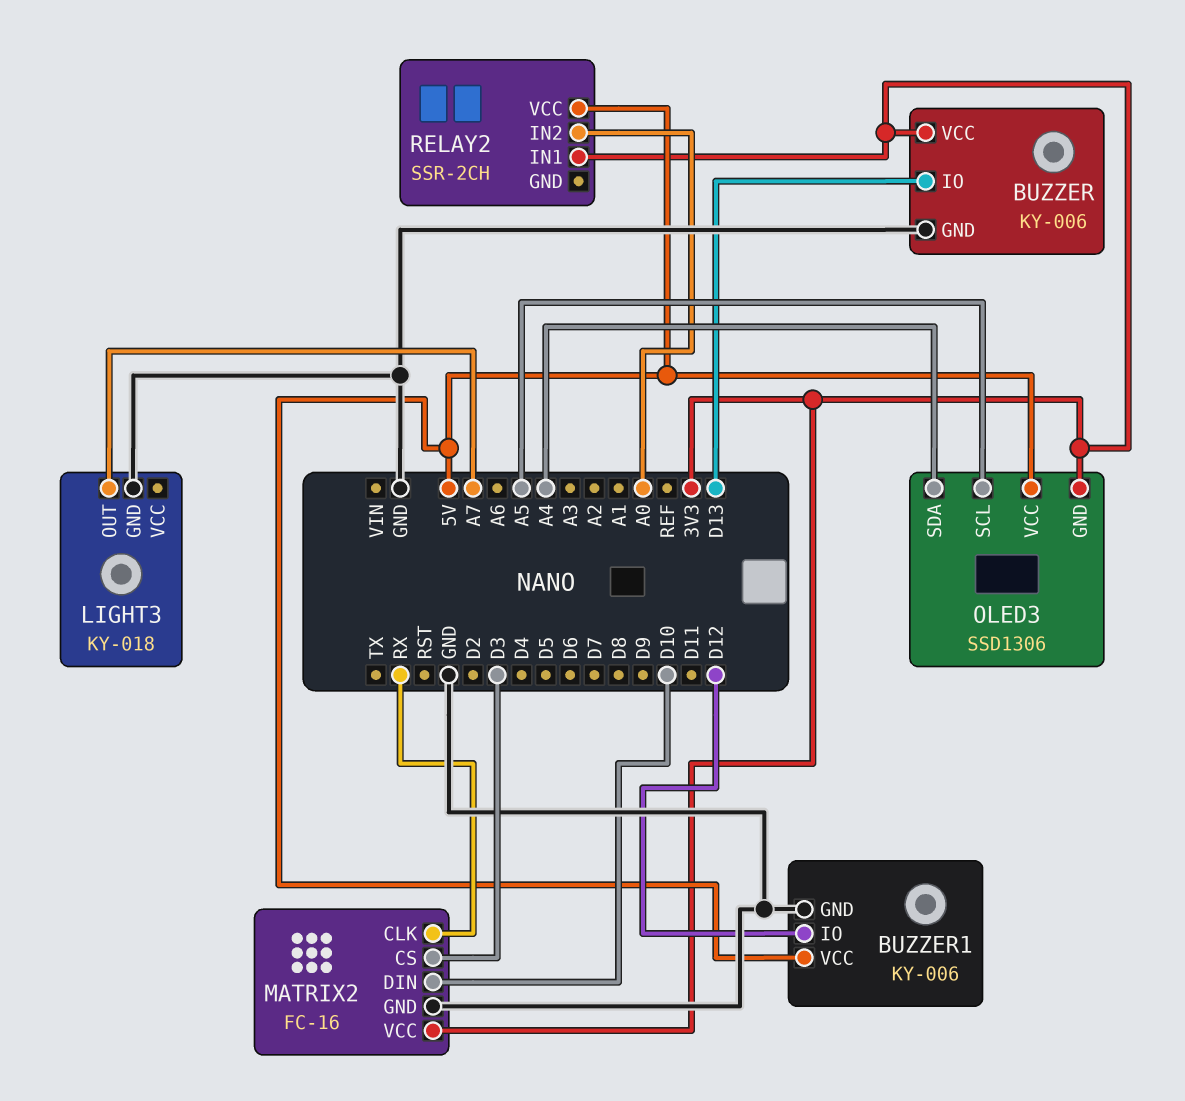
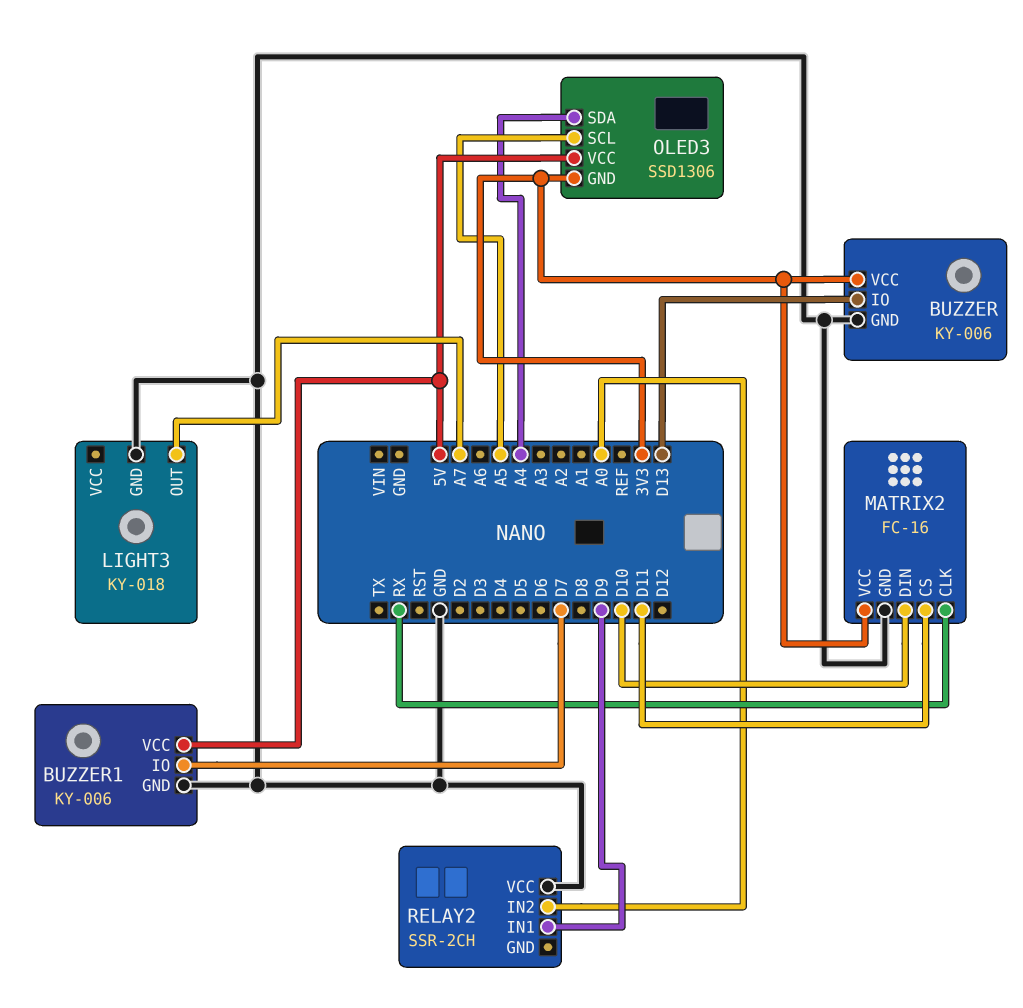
BUZZER1 pin IO: D12 -> D7
MATRIX2 pin CS: D3 -> D11
RELAY2 pin IN1: 3V3 -> D9
RELAY2 pin VCC: 5V -> GND

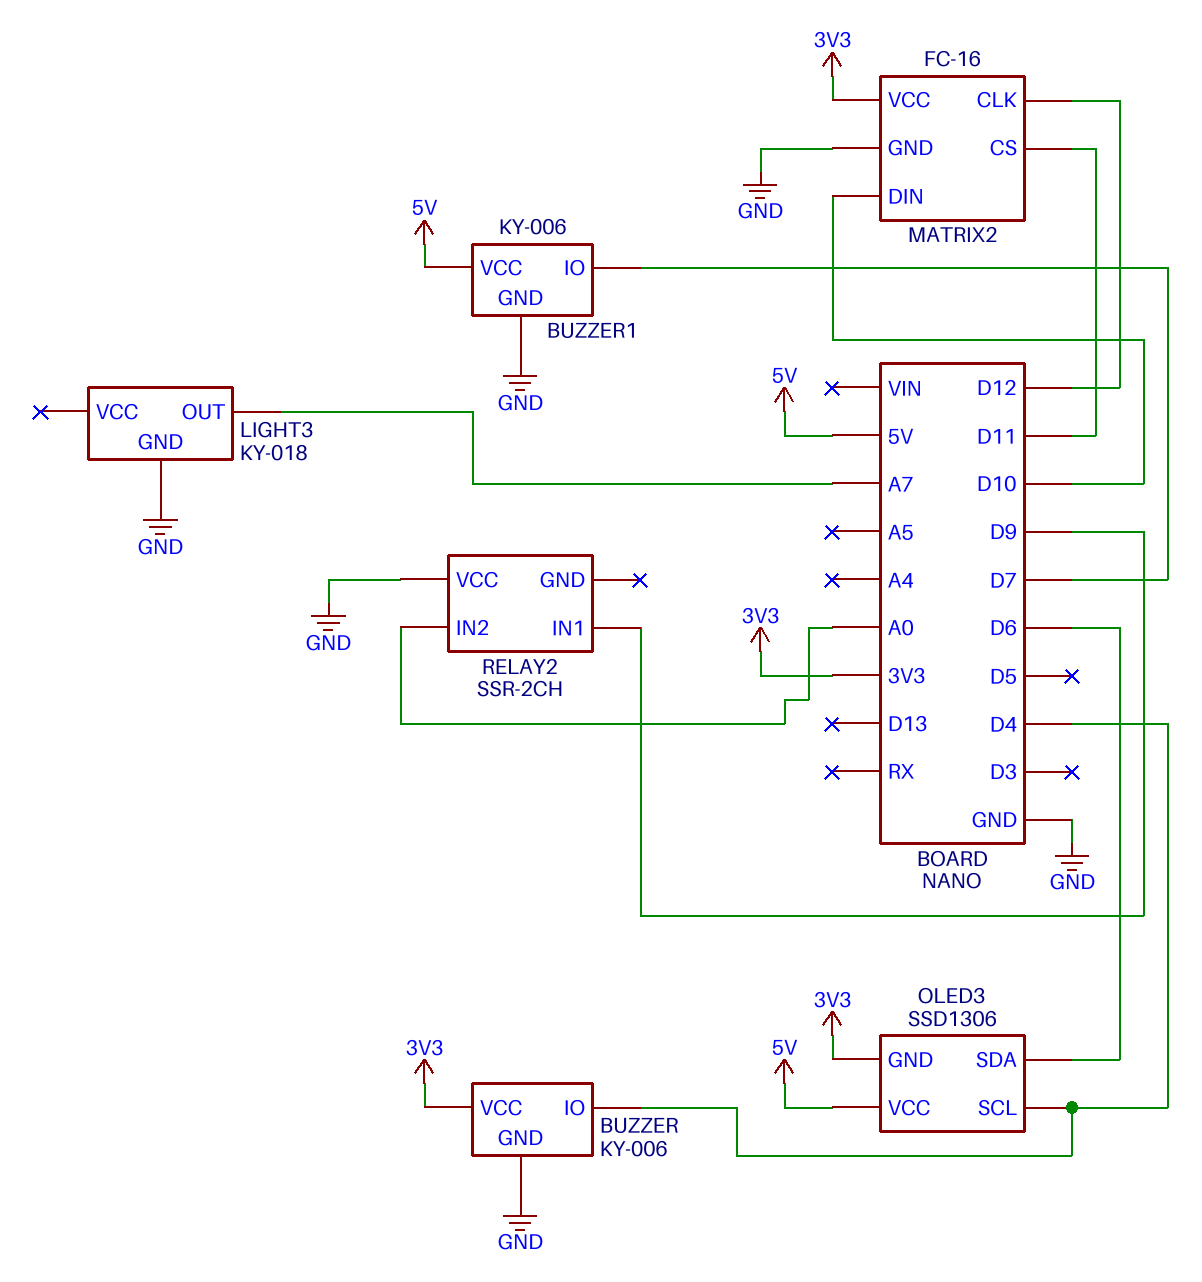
BUZZER pin IO: D13 -> D4
MATRIX2 pin CLK: RX -> D12
OLED3 pin SCL: A5 -> D4
OLED3 pin SDA: A4 -> D6

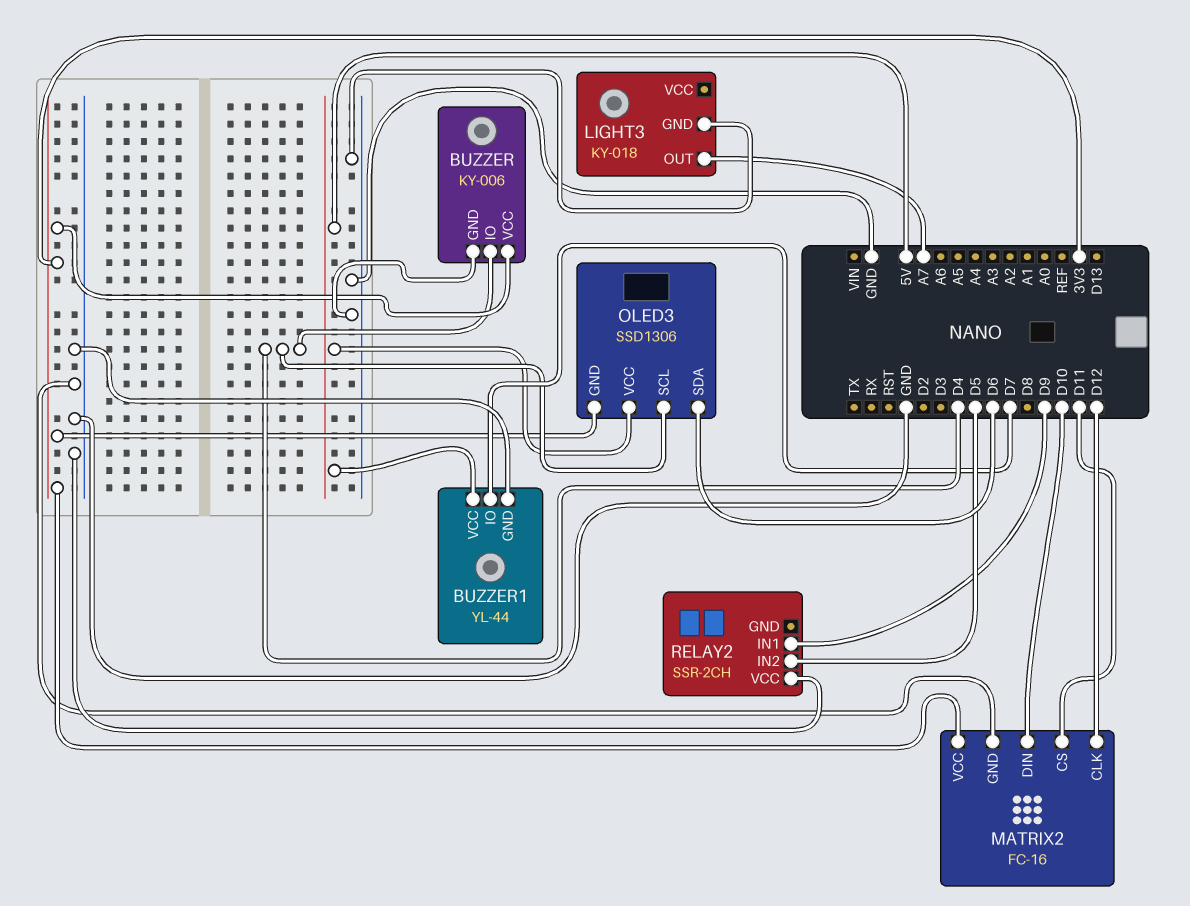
BUZZER1: KY-006 -> YL-44
RELAY2 pin IN2: A0 -> D5

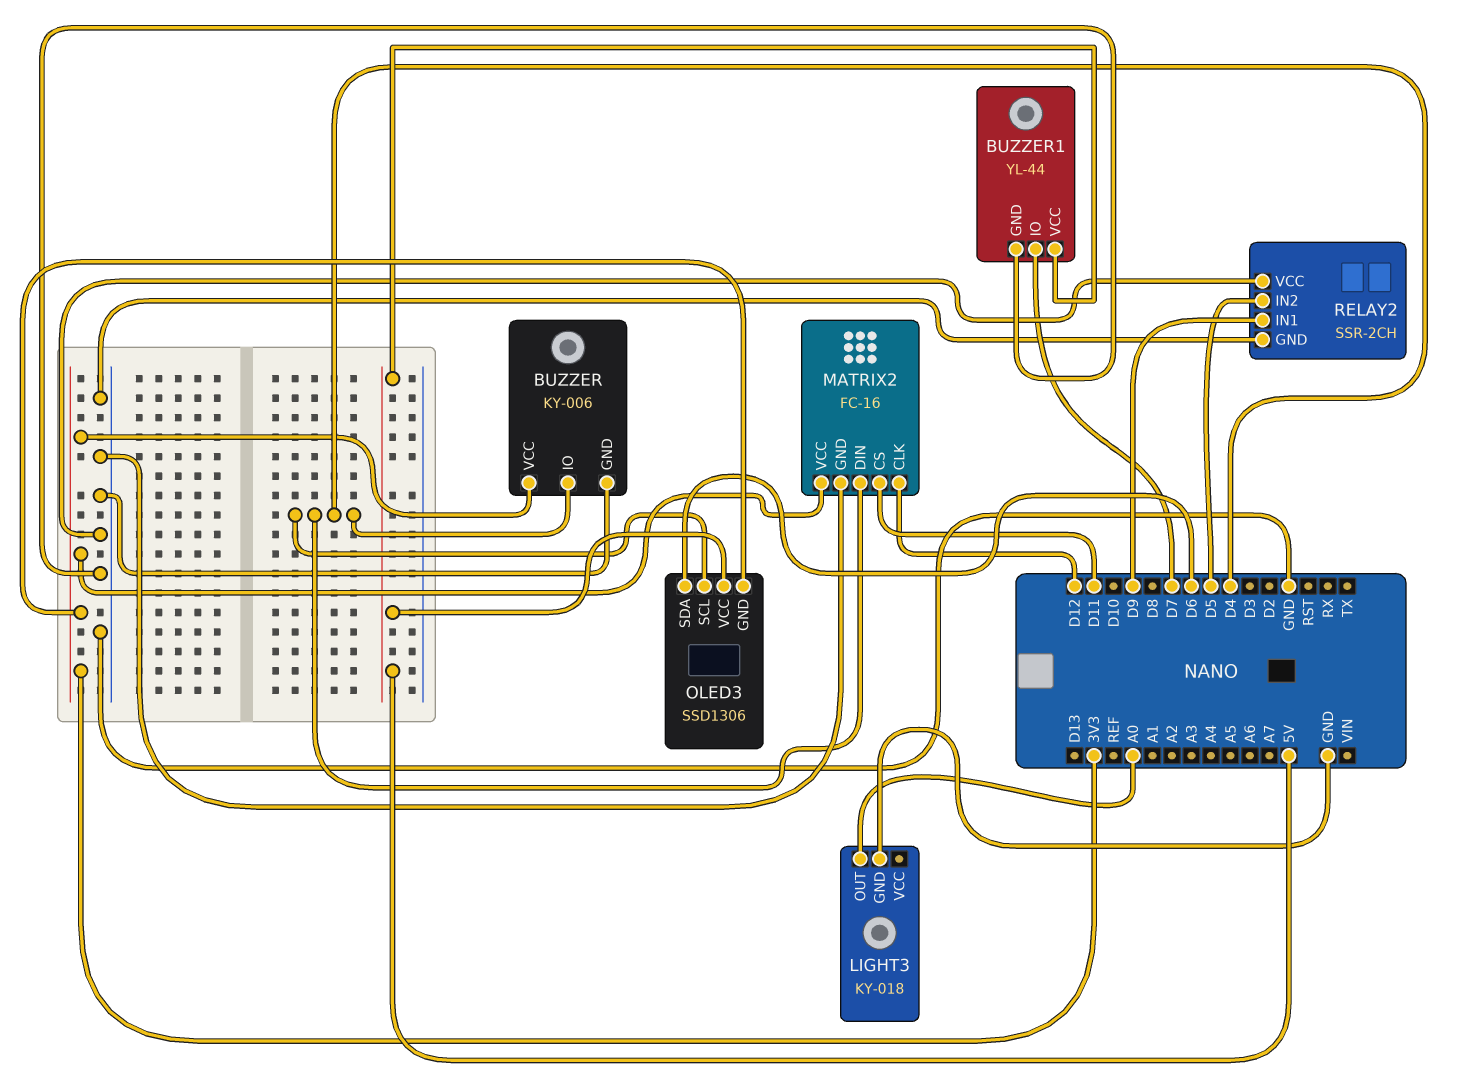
LIGHT3 pin OUT: A7 -> A0
MATRIX2 pin DIN: D10 -> D4
RELAY2 pin GND: none -> GND

